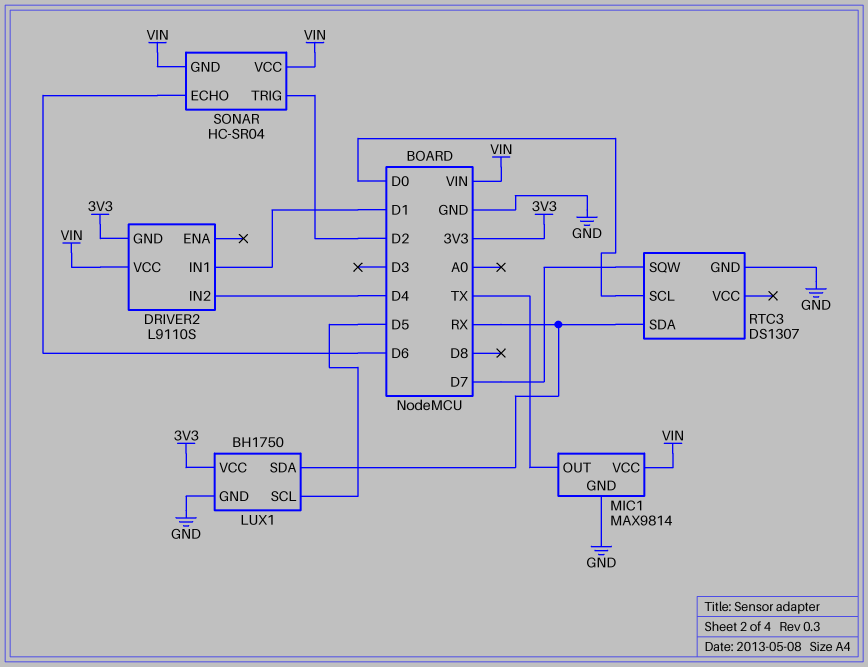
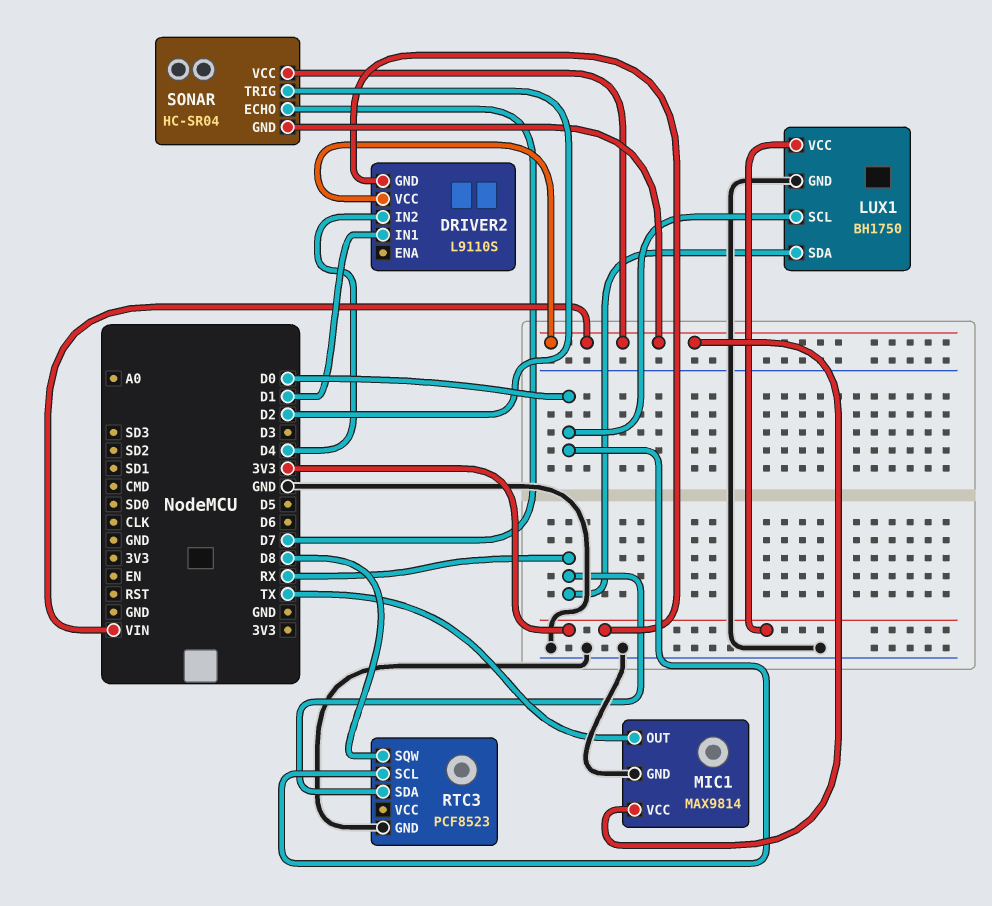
LUX1 pin SCL: D5 -> D0
RTC3: DS1307 -> PCF8523
RTC3 pin SQW: D7 -> D8
SONAR pin ECHO: D6 -> D7

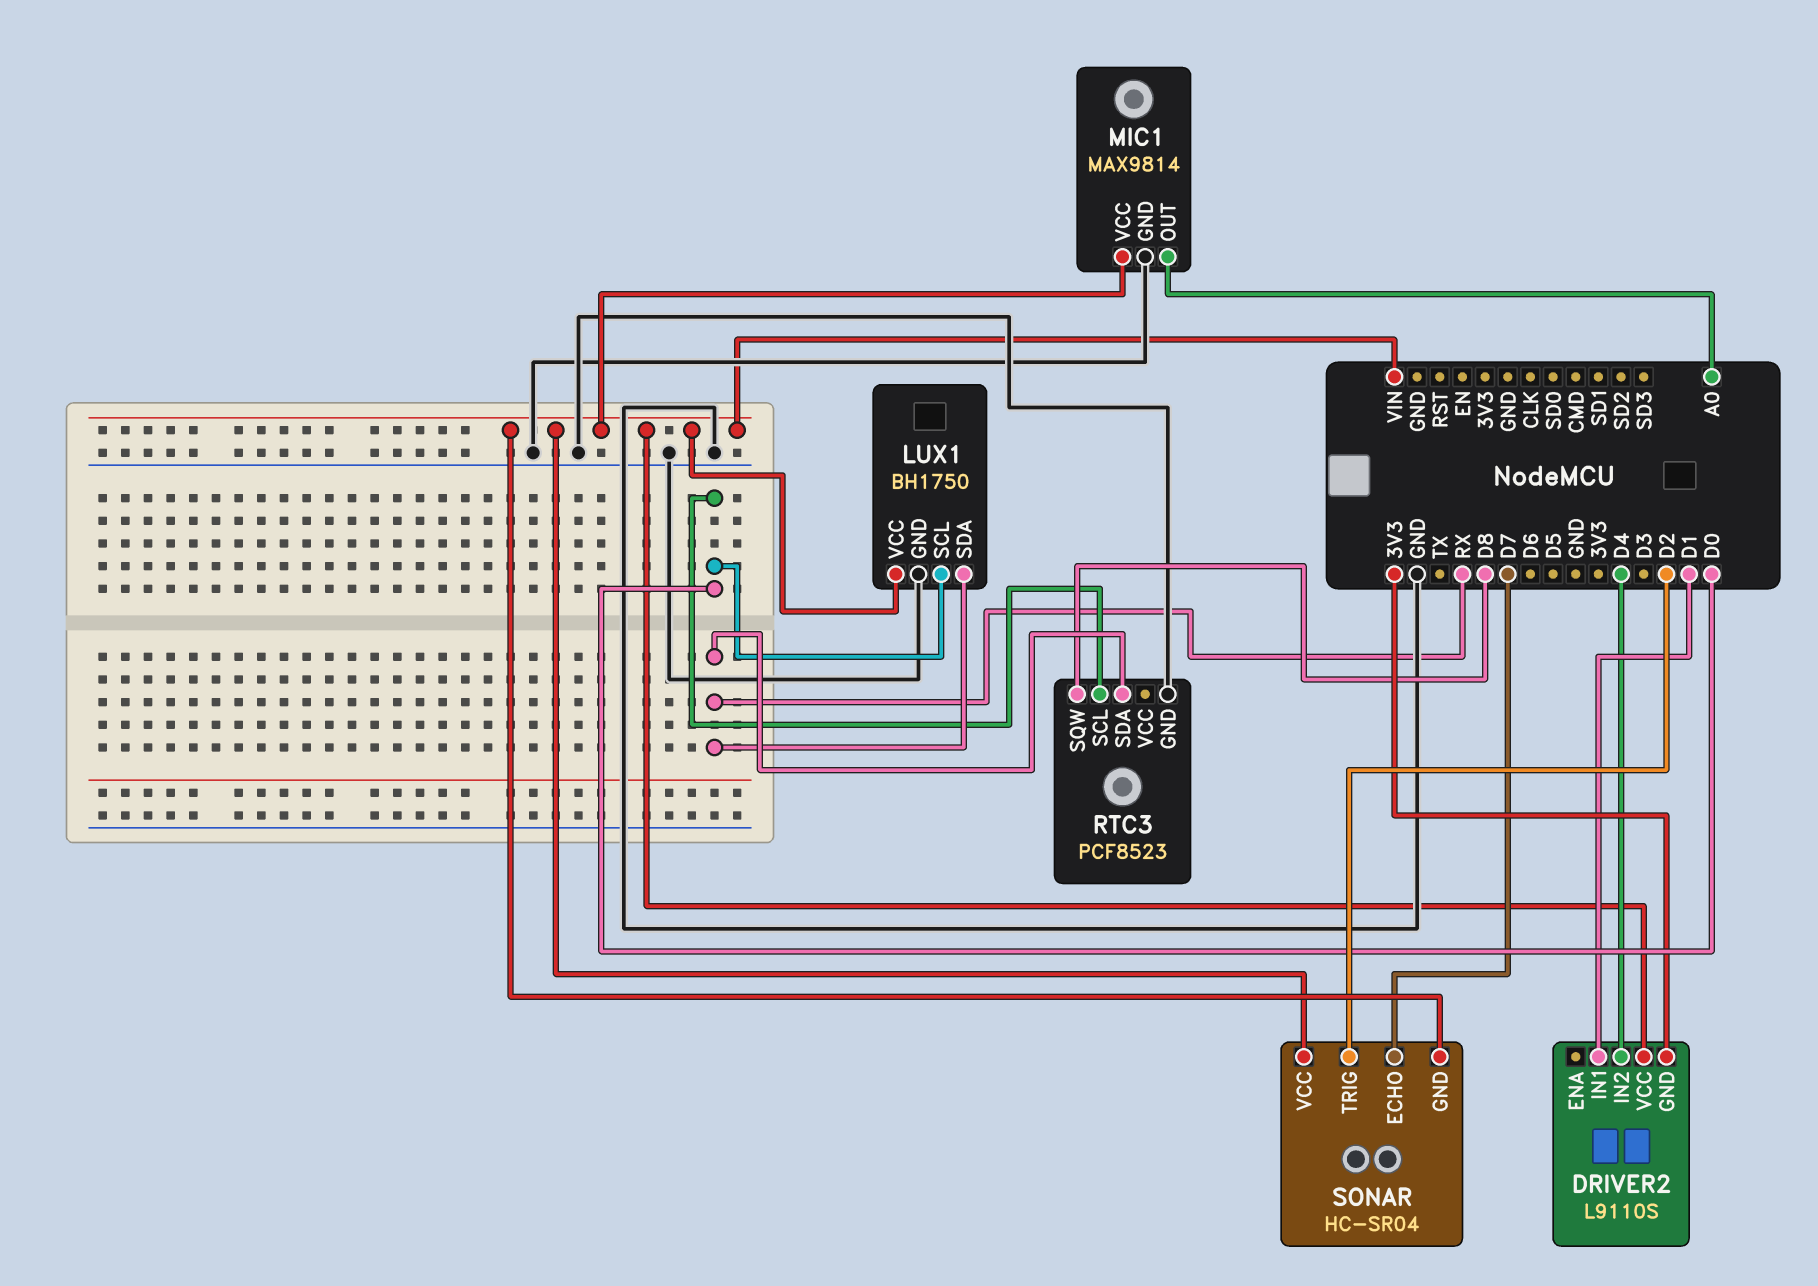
LUX1 pin VCC: 3V3 -> VIN
MIC1 pin OUT: TX -> A0

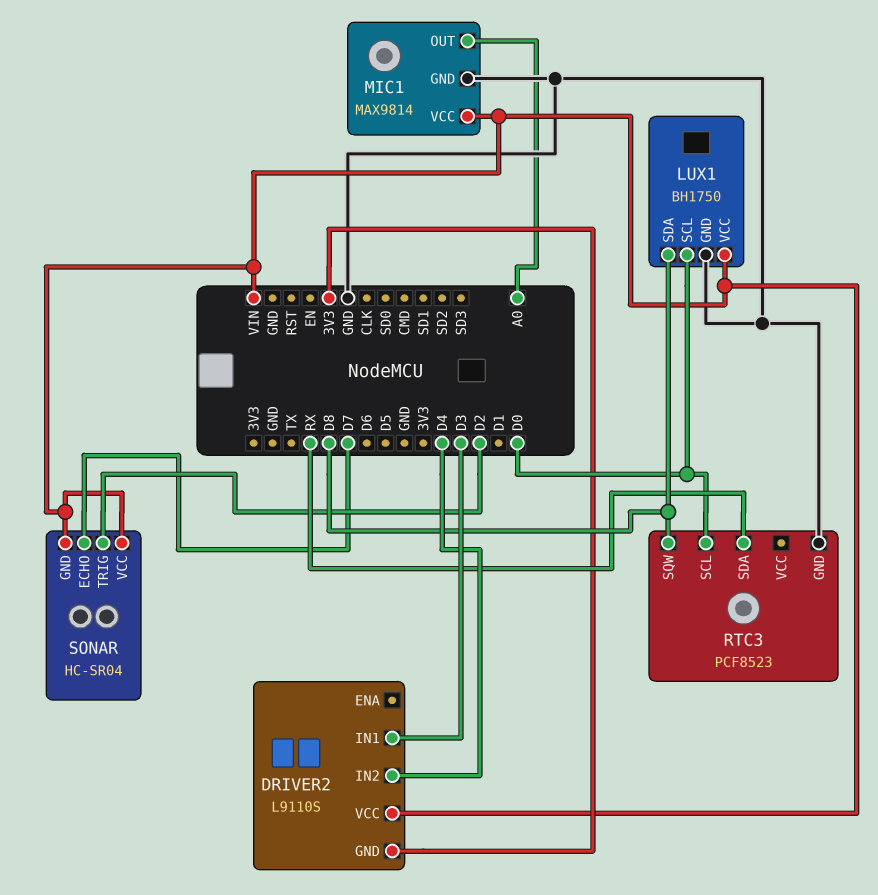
DRIVER2 pin IN1: D1 -> D3
LUX1 pin SDA: RX -> D8

